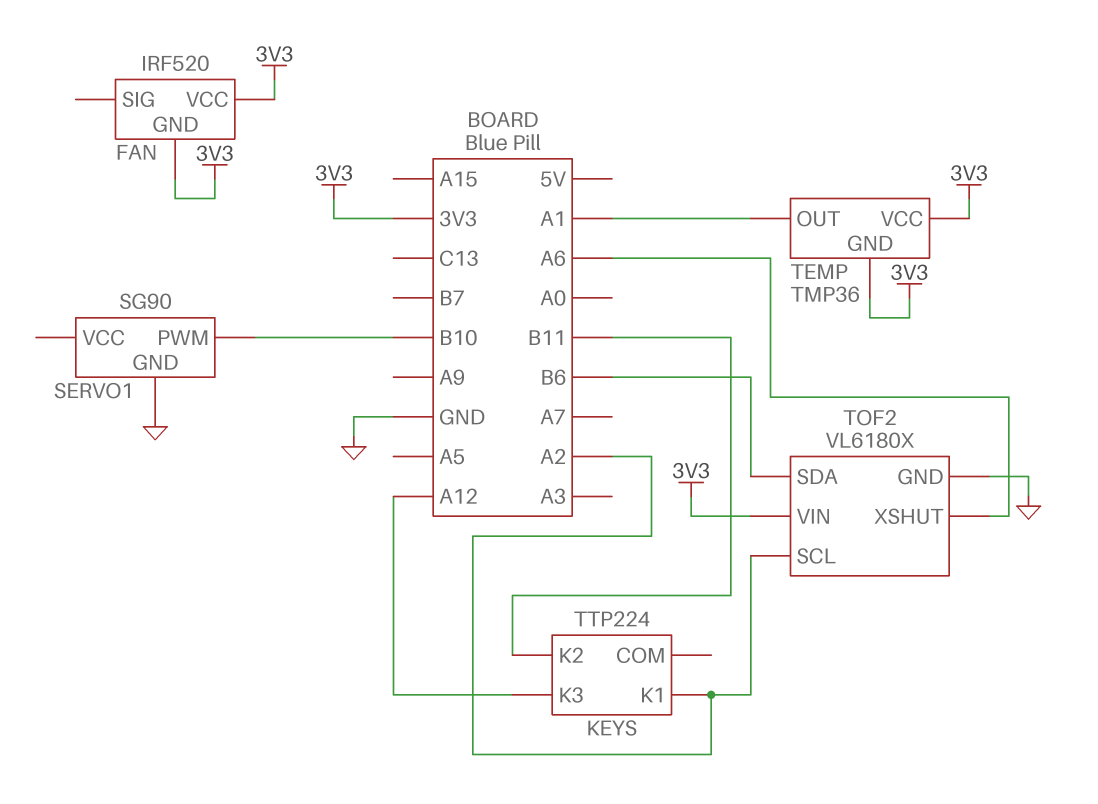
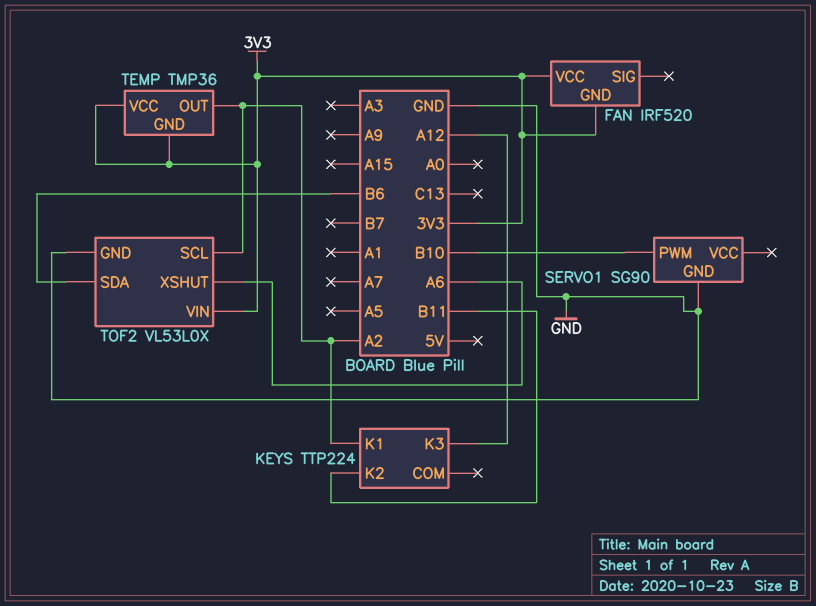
TEMP pin OUT: A1 -> A2
TOF2: VL6180X -> VL53L0X

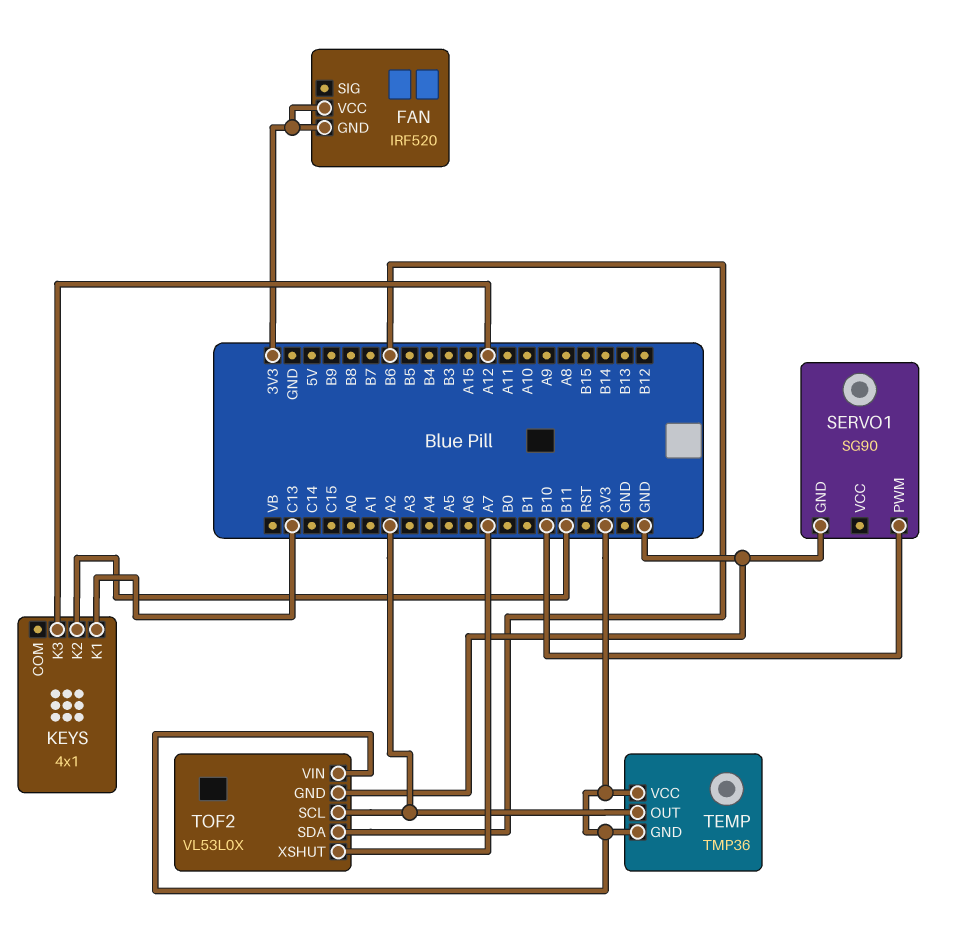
KEYS: TTP224 -> 4x1
KEYS pin K1: A2 -> C13
TOF2 pin XSHUT: A6 -> A7

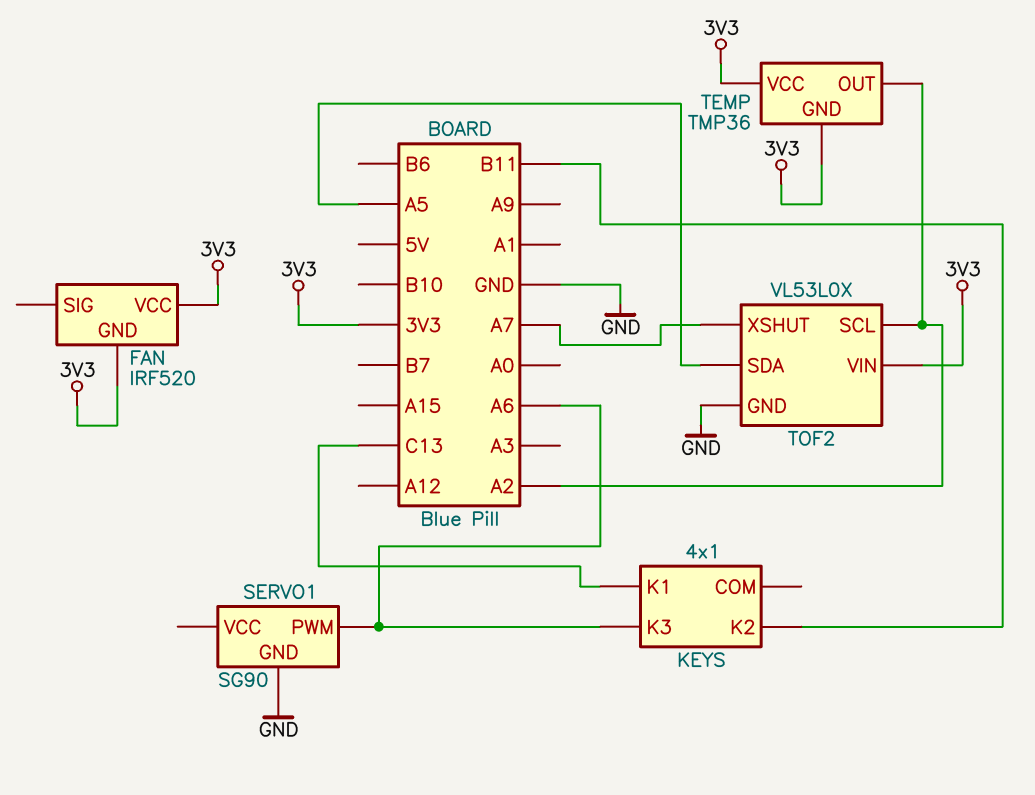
KEYS pin K3: A12 -> A6
SERVO1 pin PWM: B10 -> A6
TOF2 pin SDA: B6 -> A5

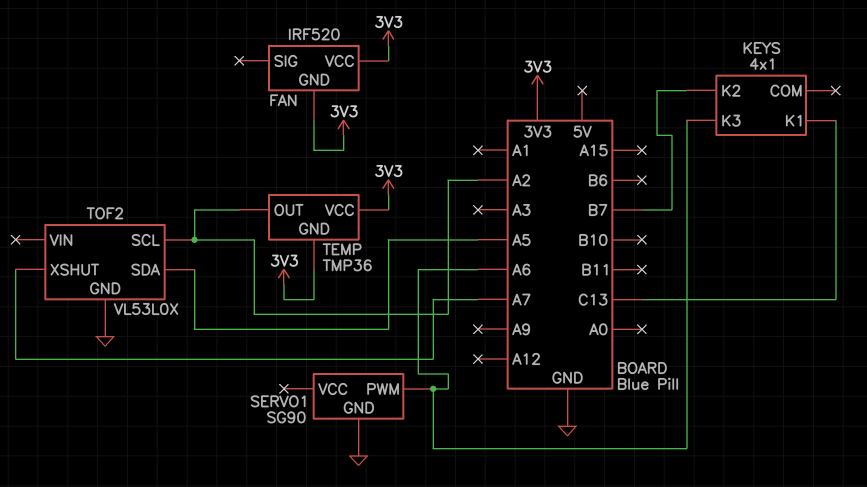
KEYS pin K2: B11 -> B7
TOF2 pin VIN: 3V3 -> none

